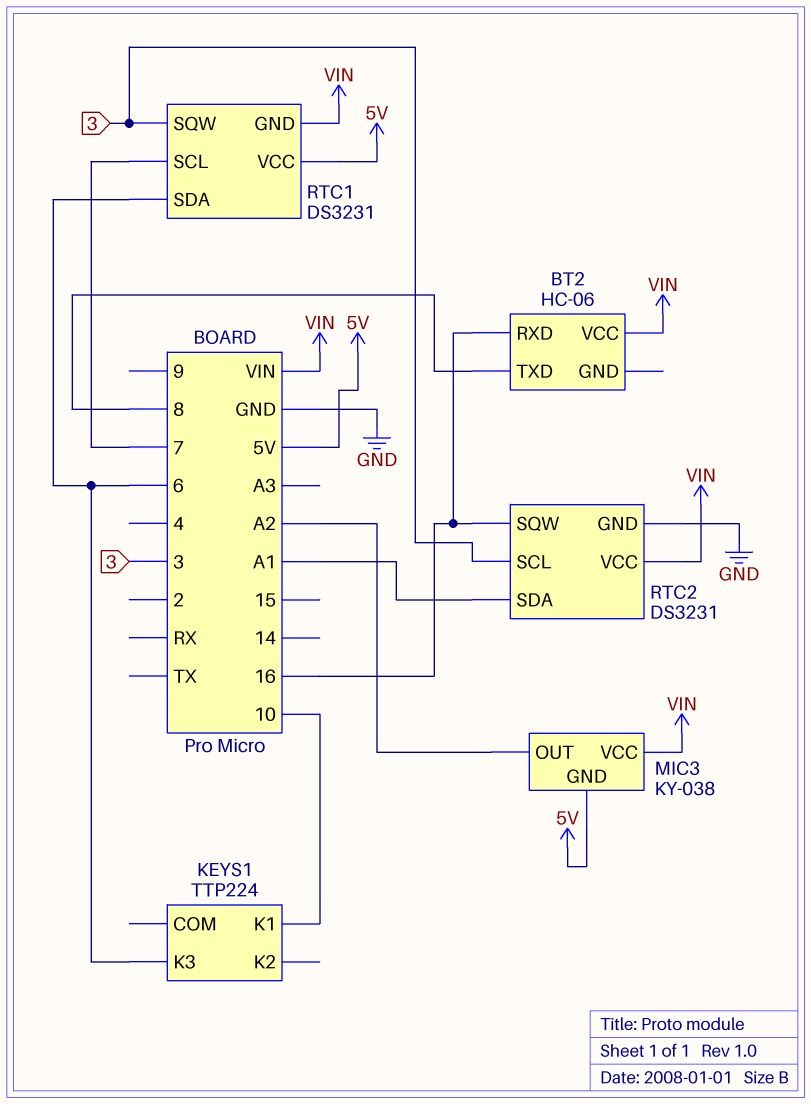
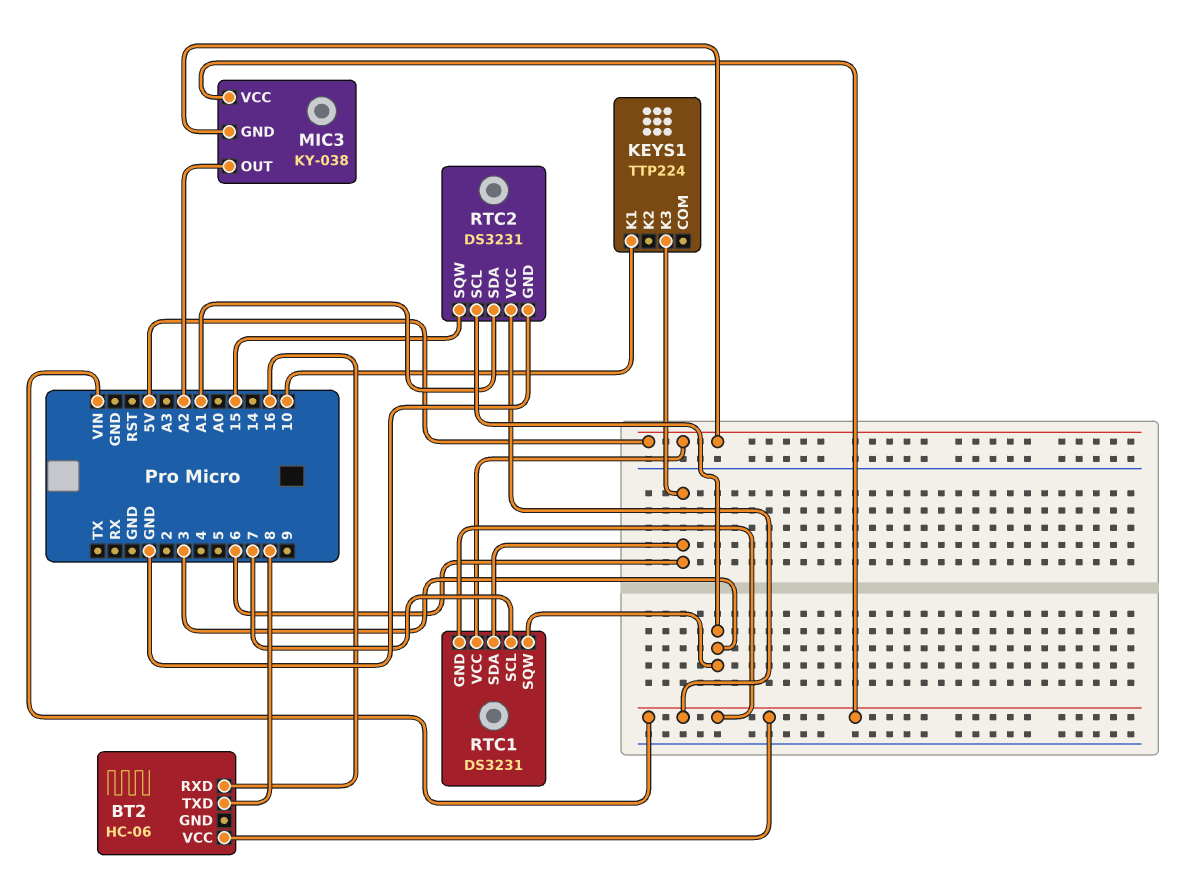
RTC2 pin SQW: 16 -> 15

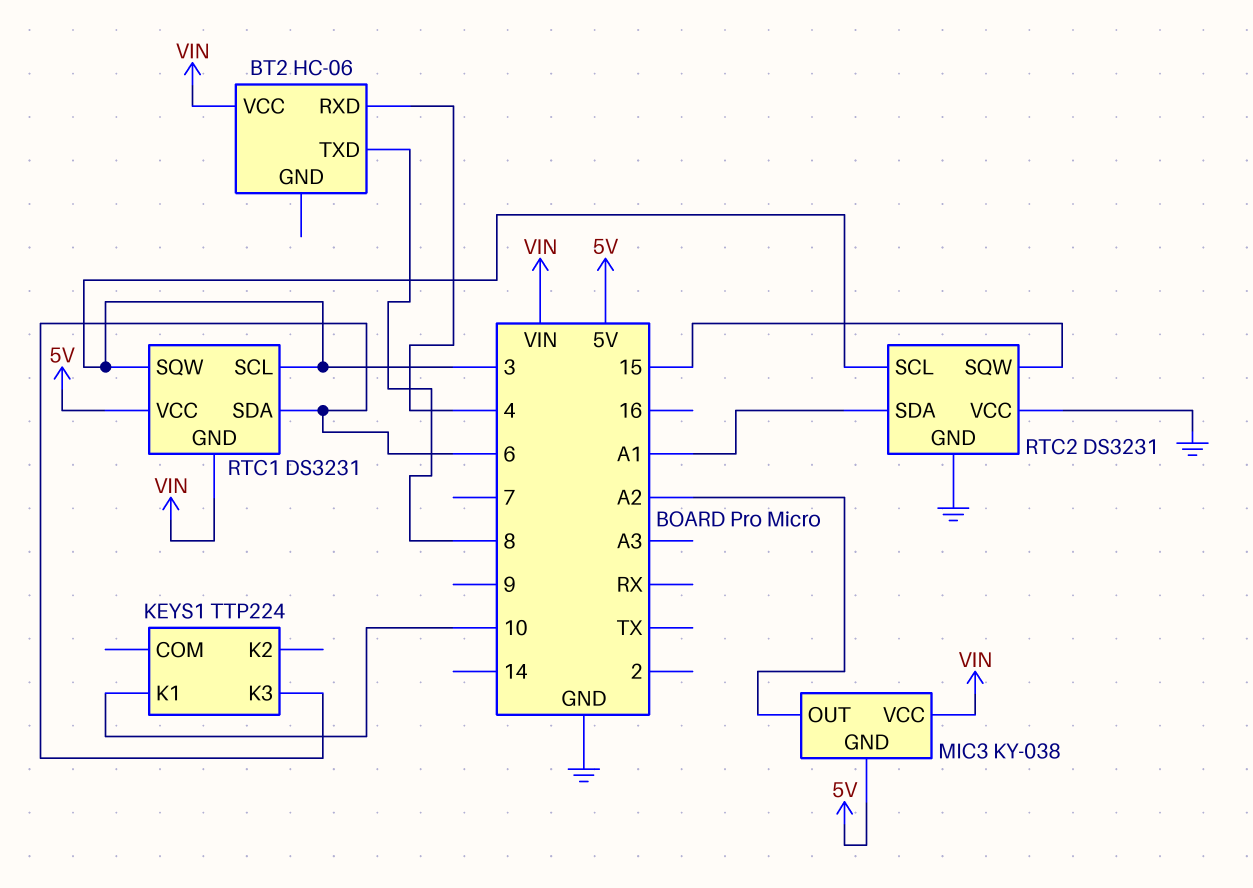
BT2 pin RXD: 16 -> 4
RTC1 pin SCL: 7 -> 3
RTC2 pin VCC: VIN -> GND

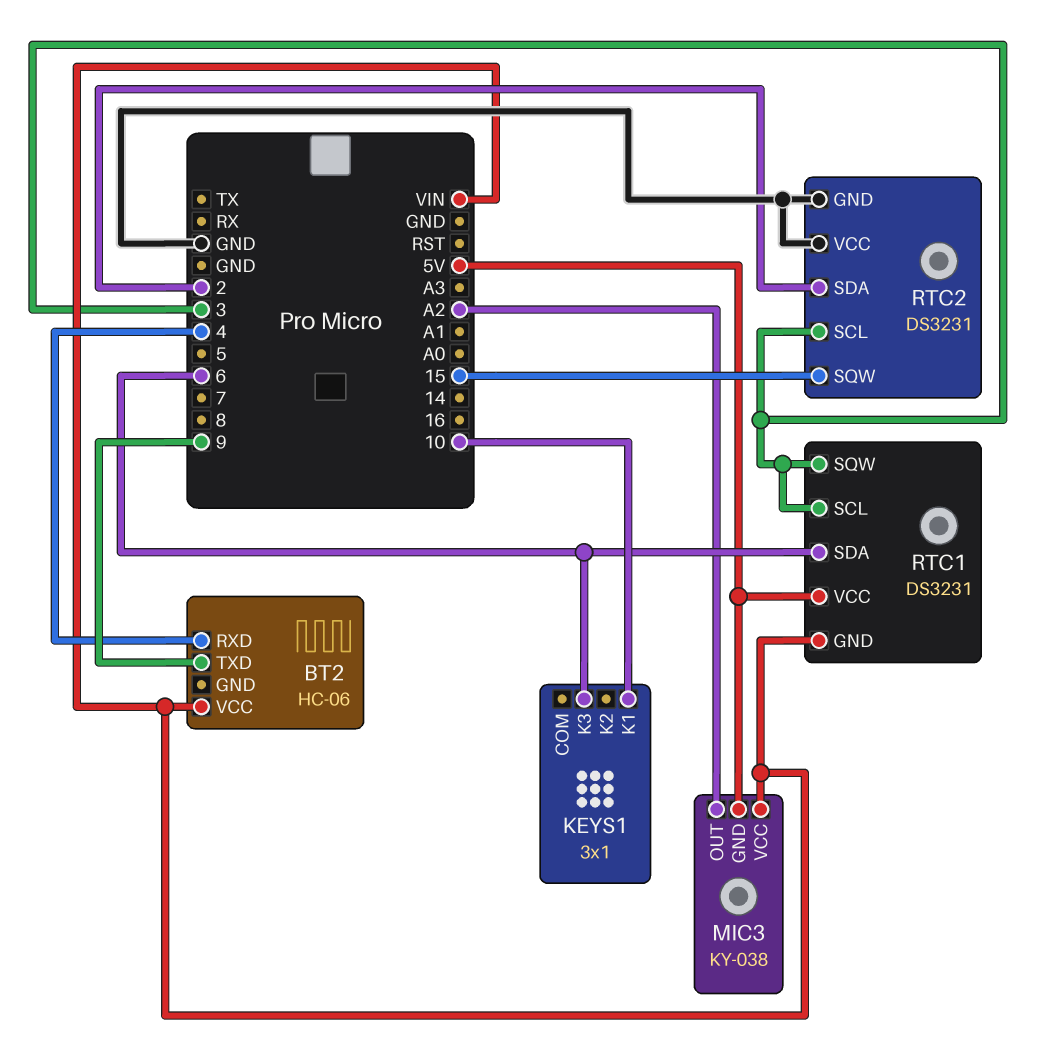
BT2 pin TXD: 8 -> 9
KEYS1: TTP224 -> 3x1
RTC2 pin SDA: A1 -> 2

